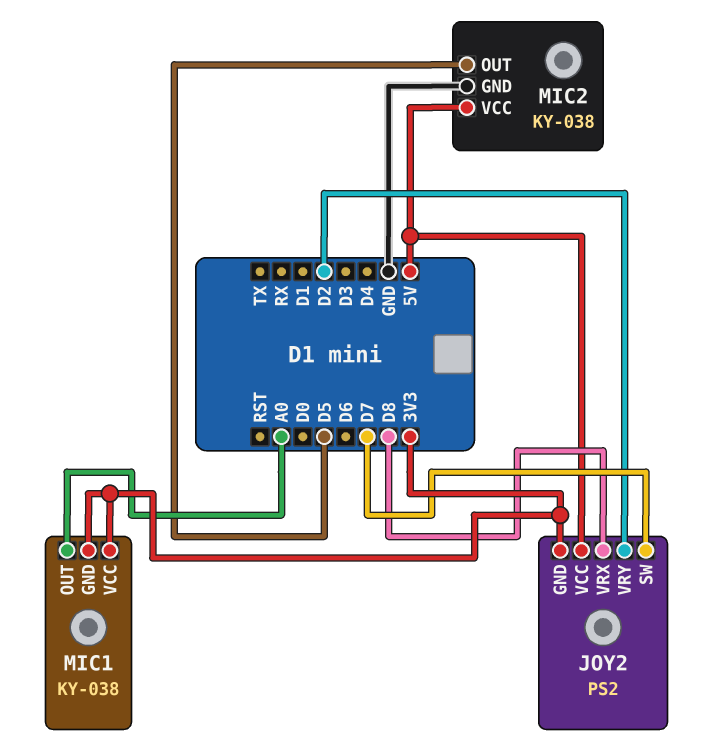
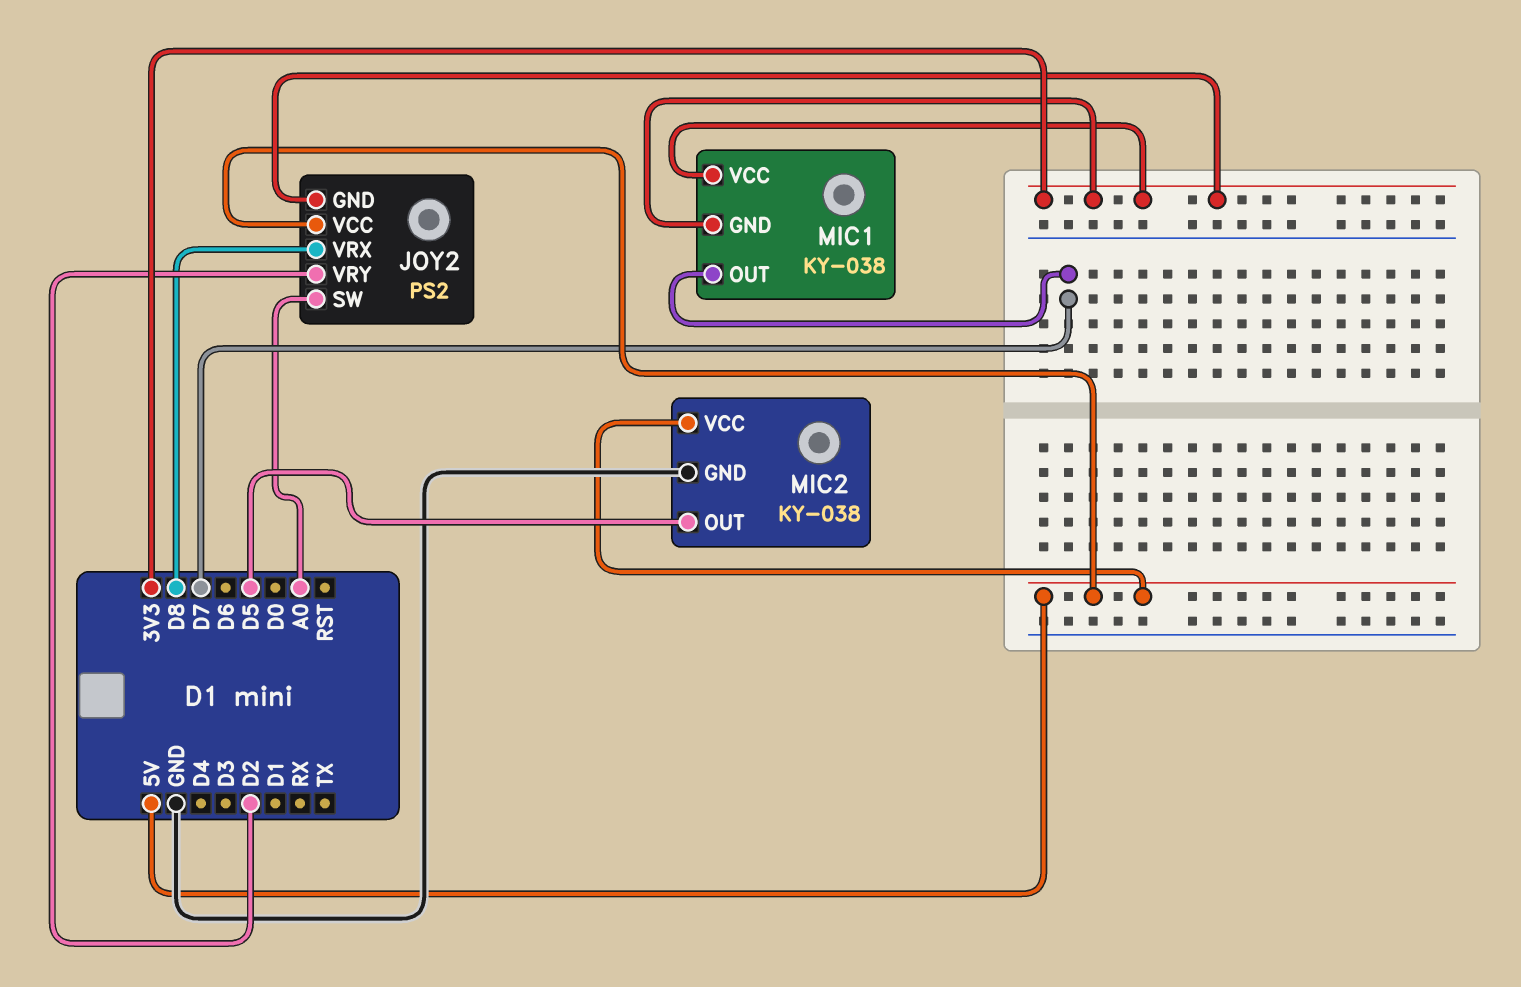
JOY2 pin SW: D7 -> A0
MIC1 pin OUT: A0 -> D7

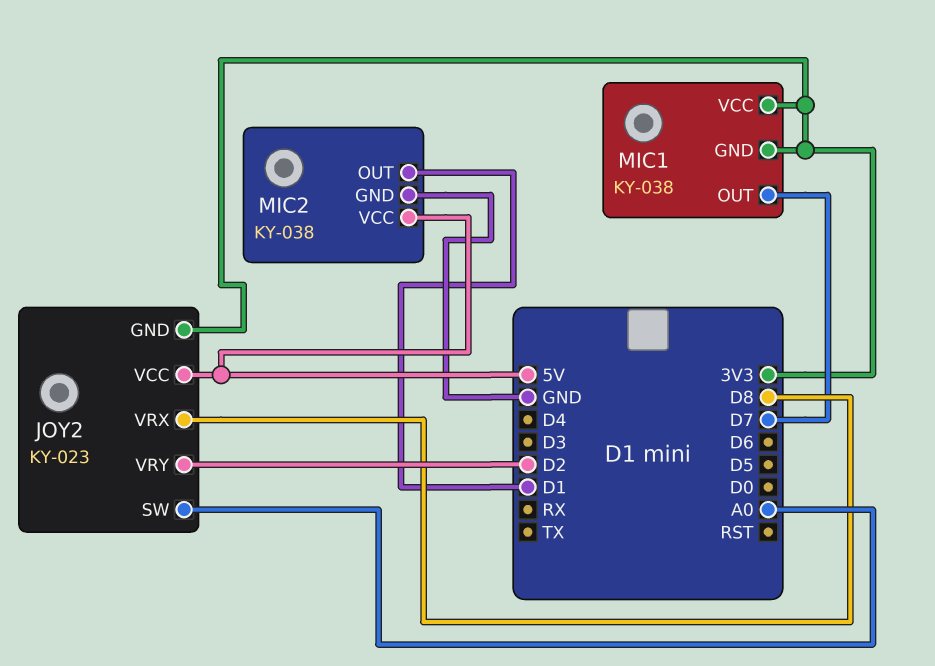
JOY2: PS2 -> KY-023
MIC2 pin OUT: D5 -> D1

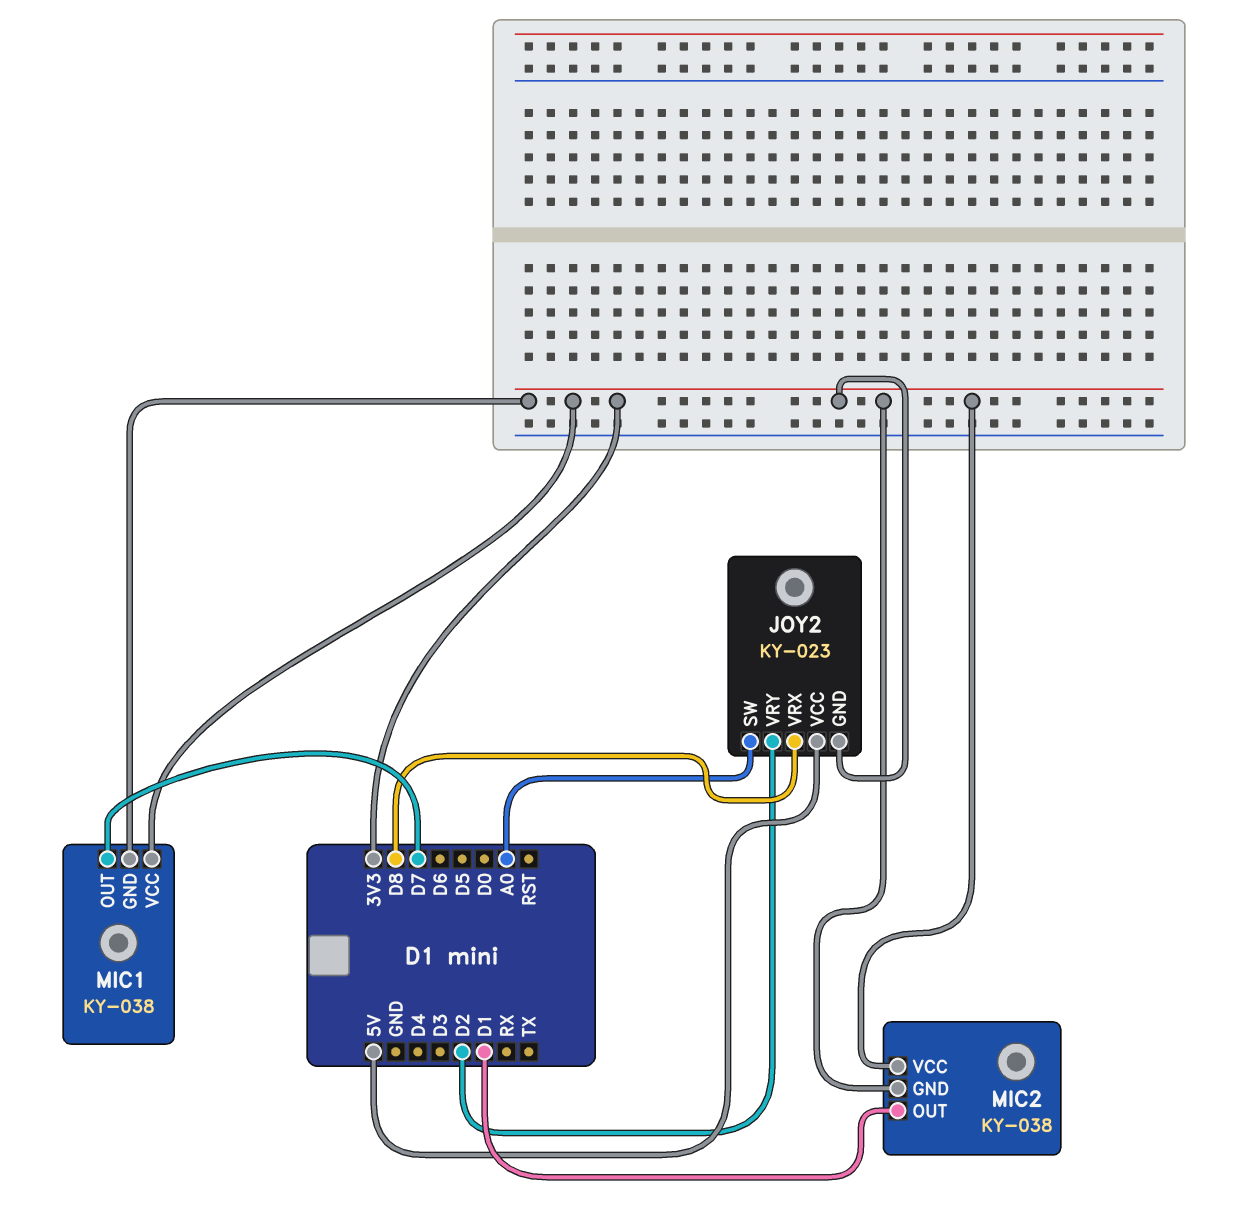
MIC2 pin GND: GND -> 3V3
MIC2 pin VCC: 5V -> 3V3

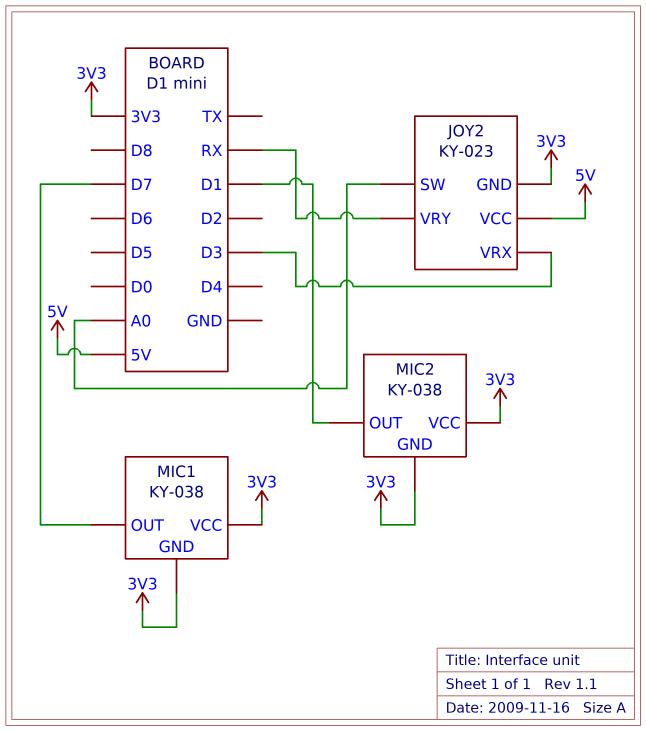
JOY2 pin VRX: D8 -> D3
JOY2 pin VRY: D2 -> RX

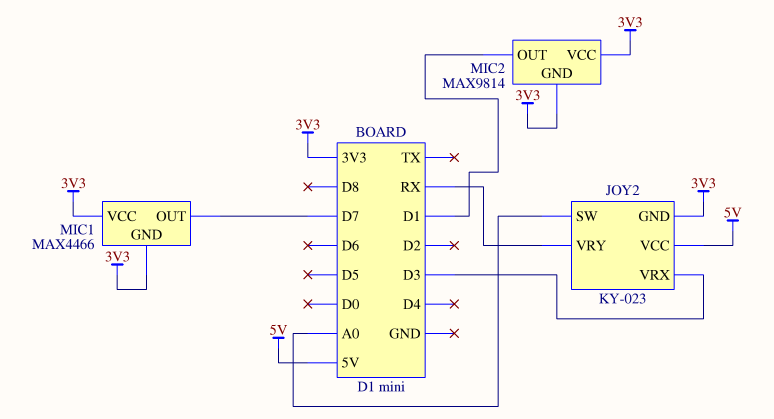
MIC1: KY-038 -> MAX4466
MIC2: KY-038 -> MAX9814

